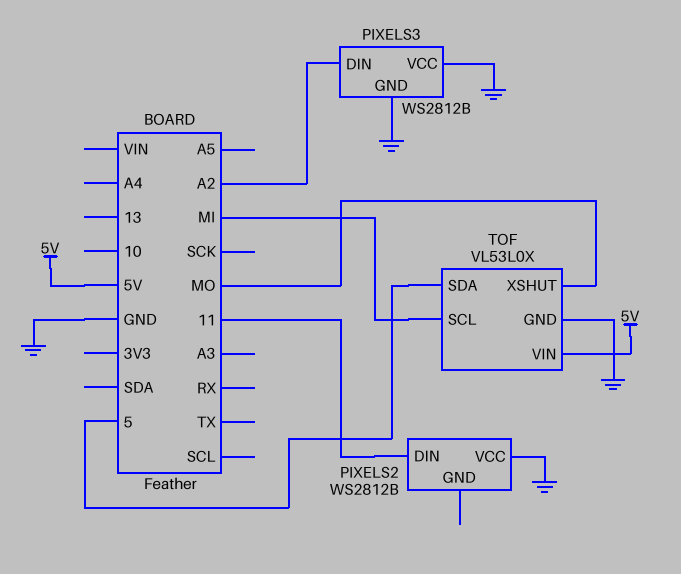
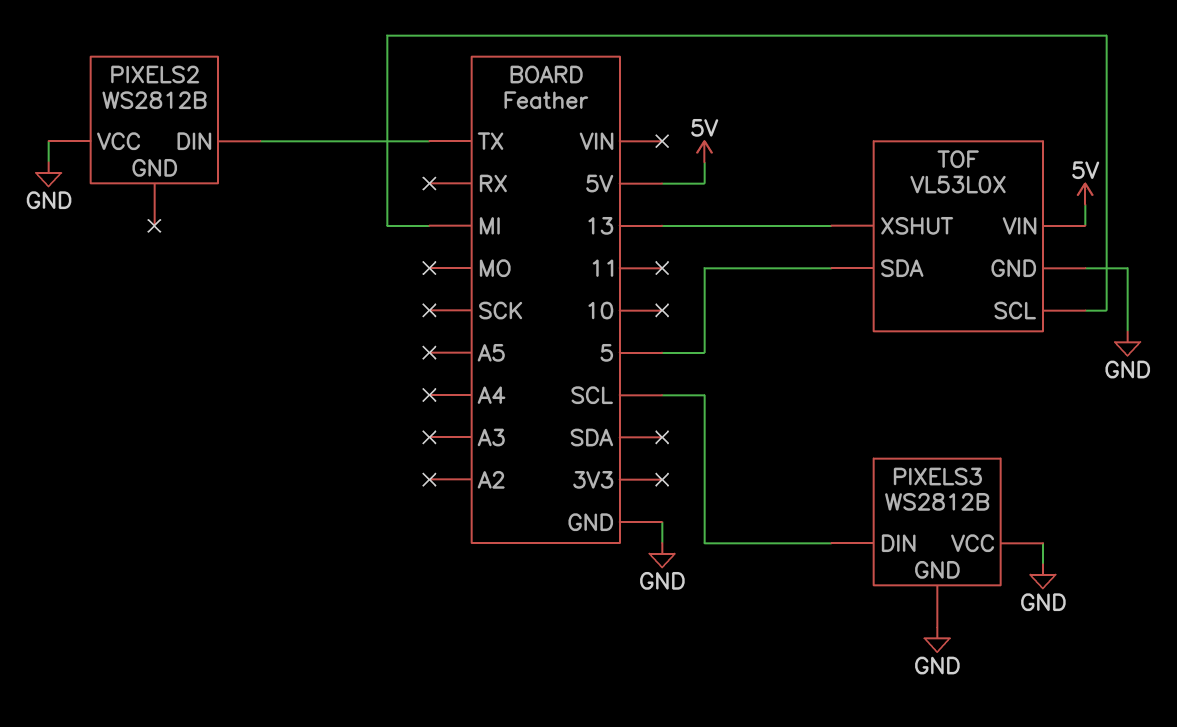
PIXELS2 pin DIN: 11 -> TX
PIXELS3 pin DIN: A2 -> SCL
TOF pin XSHUT: MO -> 13

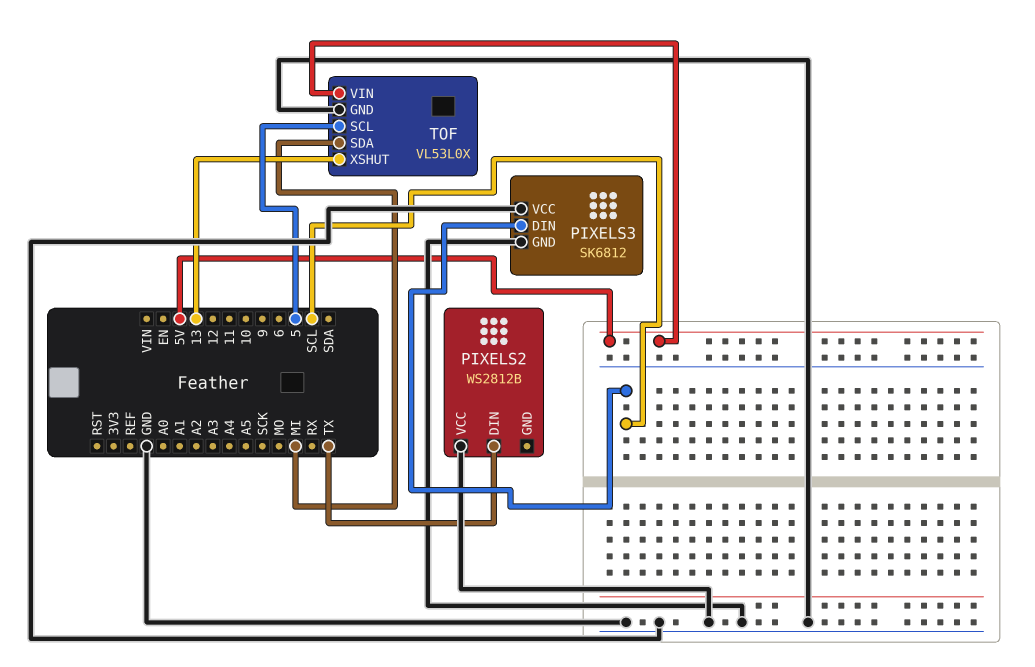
PIXELS3: WS2812B -> SK6812
TOF pin SCL: MI -> 5
TOF pin SDA: 5 -> MI

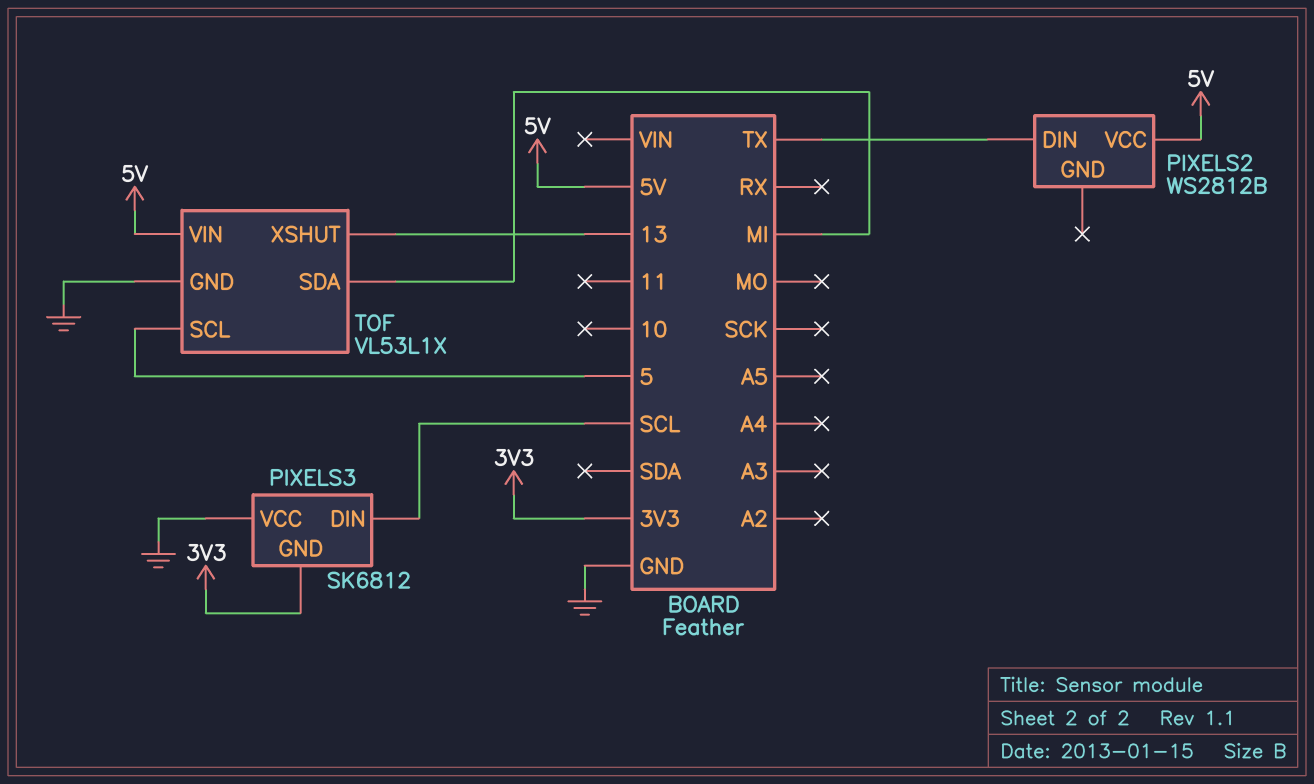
PIXELS2 pin VCC: GND -> 5V
PIXELS3 pin GND: GND -> 3V3
TOF: VL53L0X -> VL53L1X

